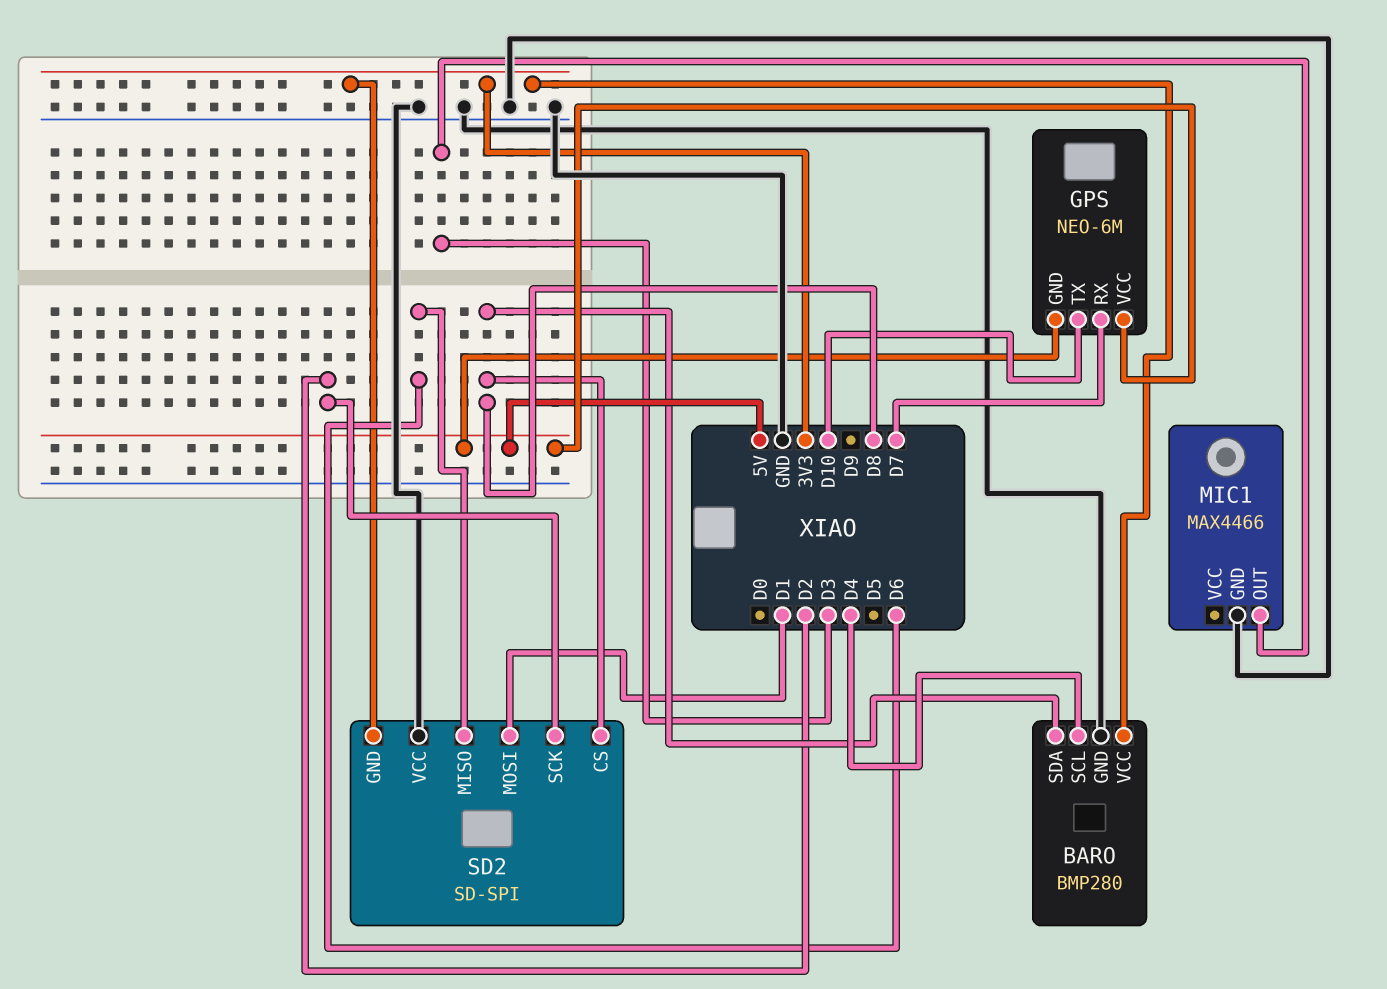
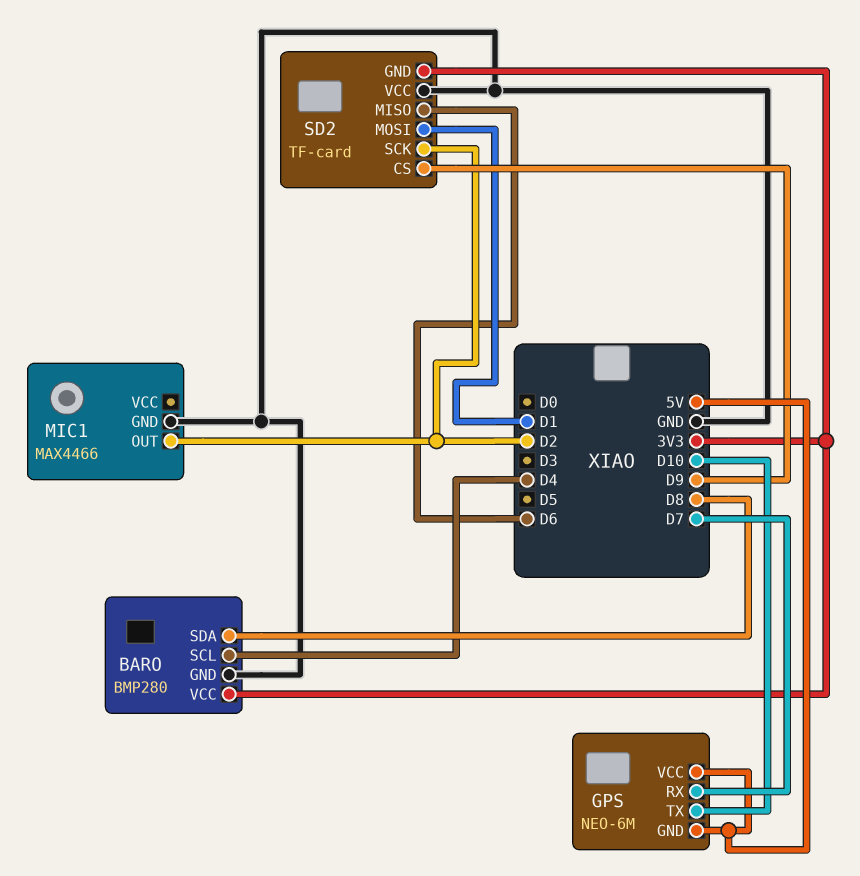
MIC1 pin OUT: D3 -> D2
SD2: SD-SPI -> TF-card
SD2 pin CS: D8 -> D9

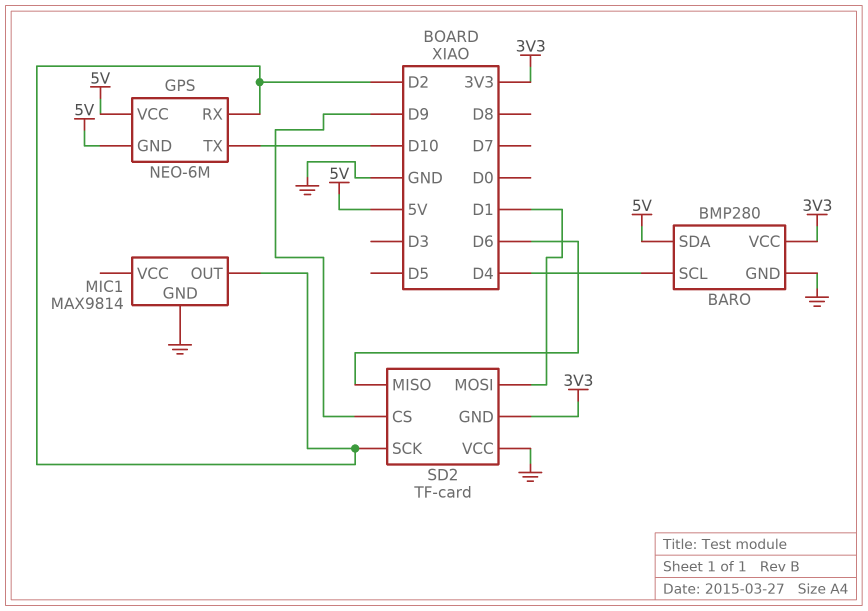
BARO pin SDA: D8 -> 5V
GPS pin RX: D7 -> D2
MIC1: MAX4466 -> MAX9814

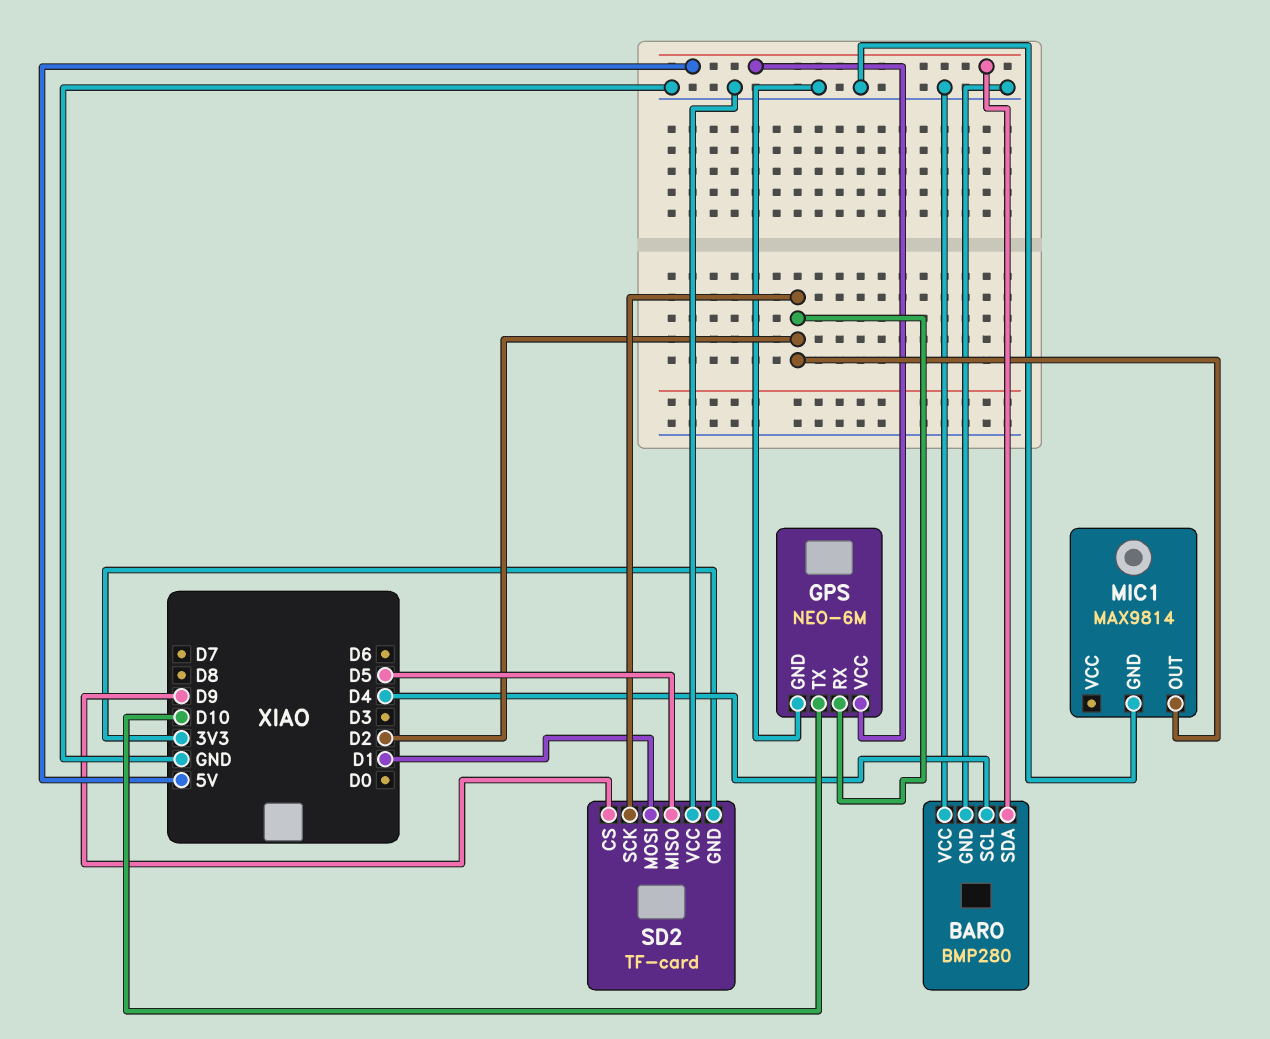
BARO pin VCC: 3V3 -> GND
GPS pin GND: 5V -> GND
SD2 pin MISO: D6 -> D5

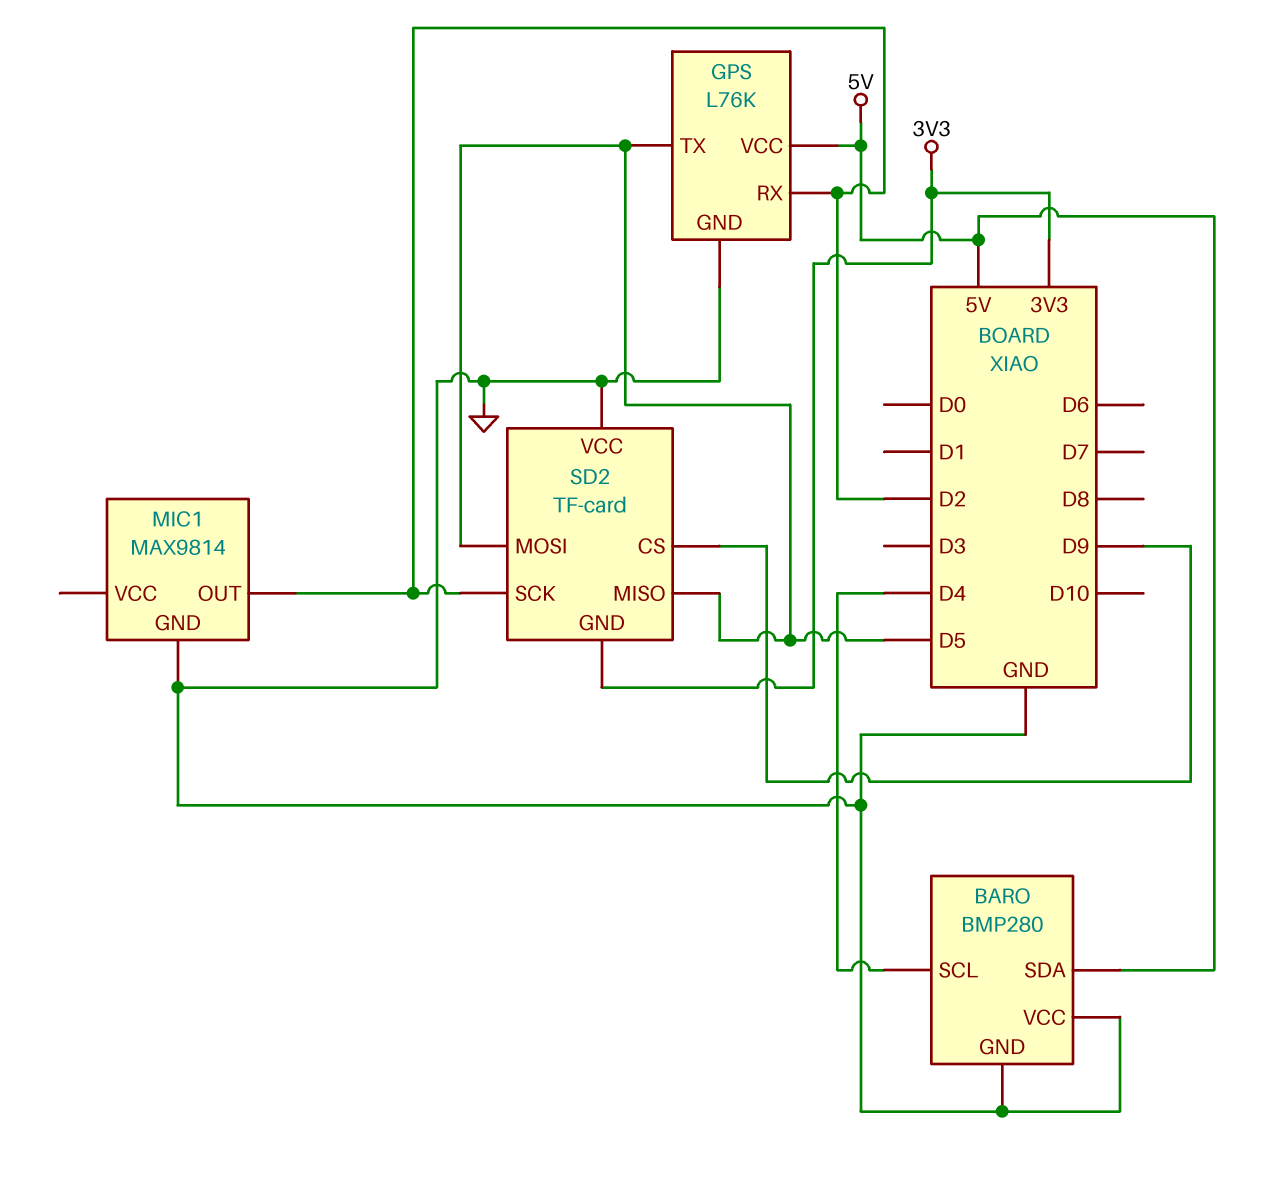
GPS: NEO-6M -> L76K
GPS pin TX: D10 -> D5
SD2 pin MOSI: D1 -> D5

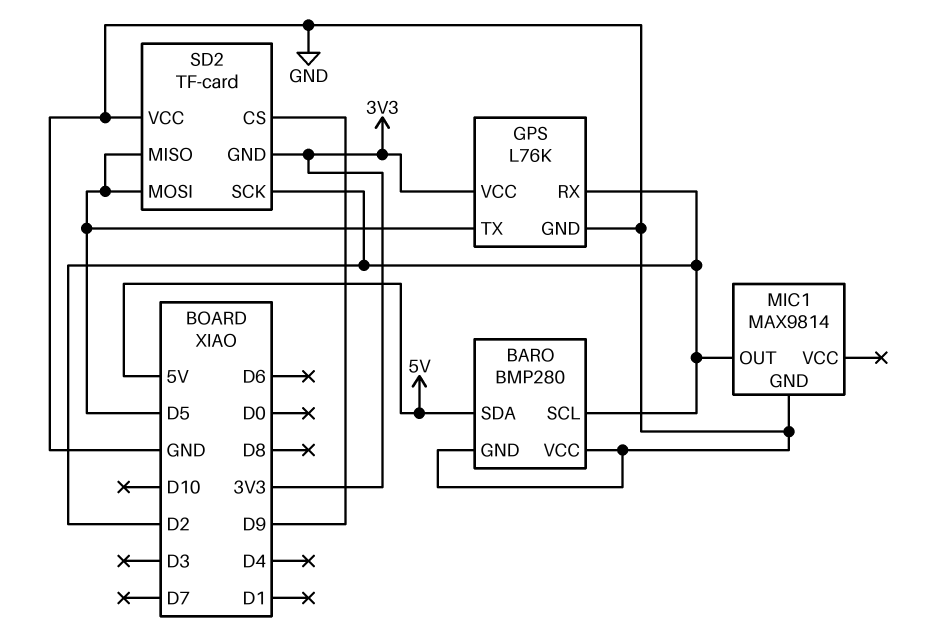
BARO pin SCL: D4 -> D2
GPS pin VCC: 5V -> 3V3

